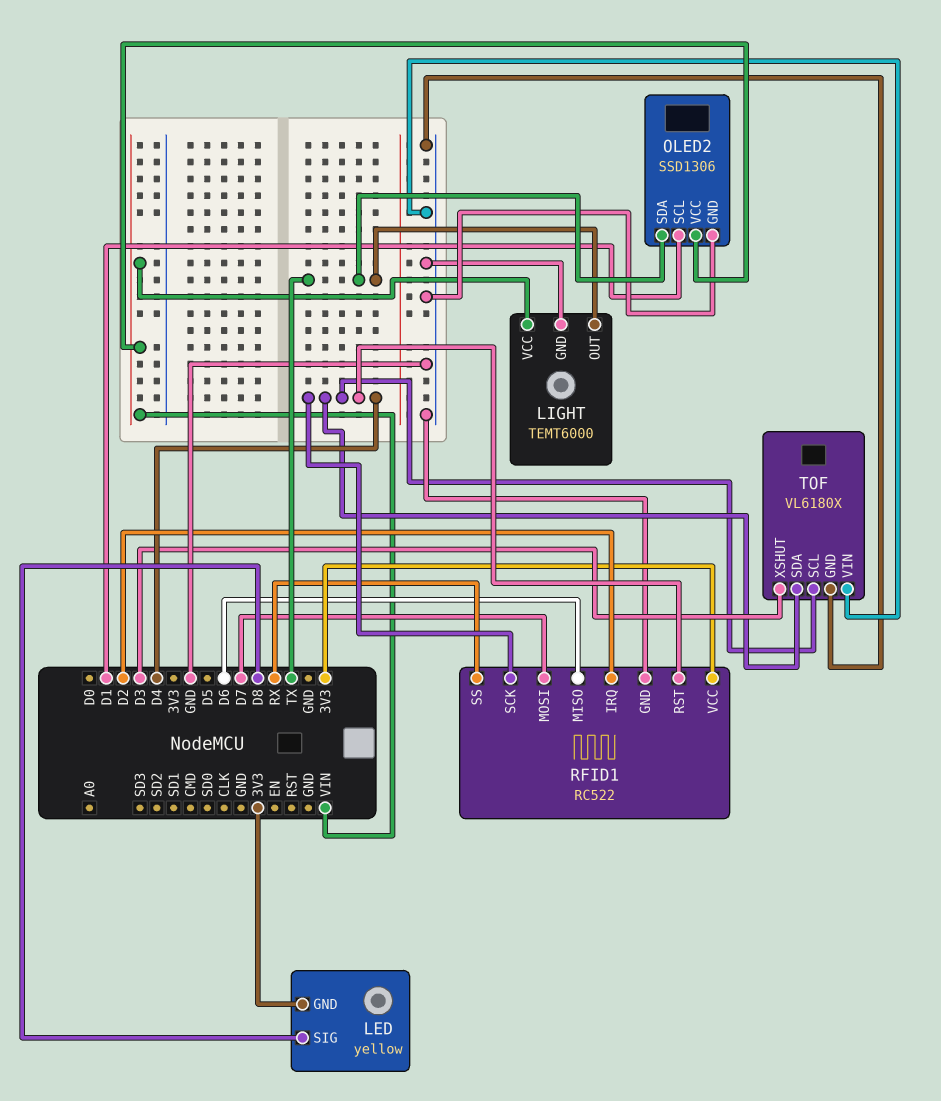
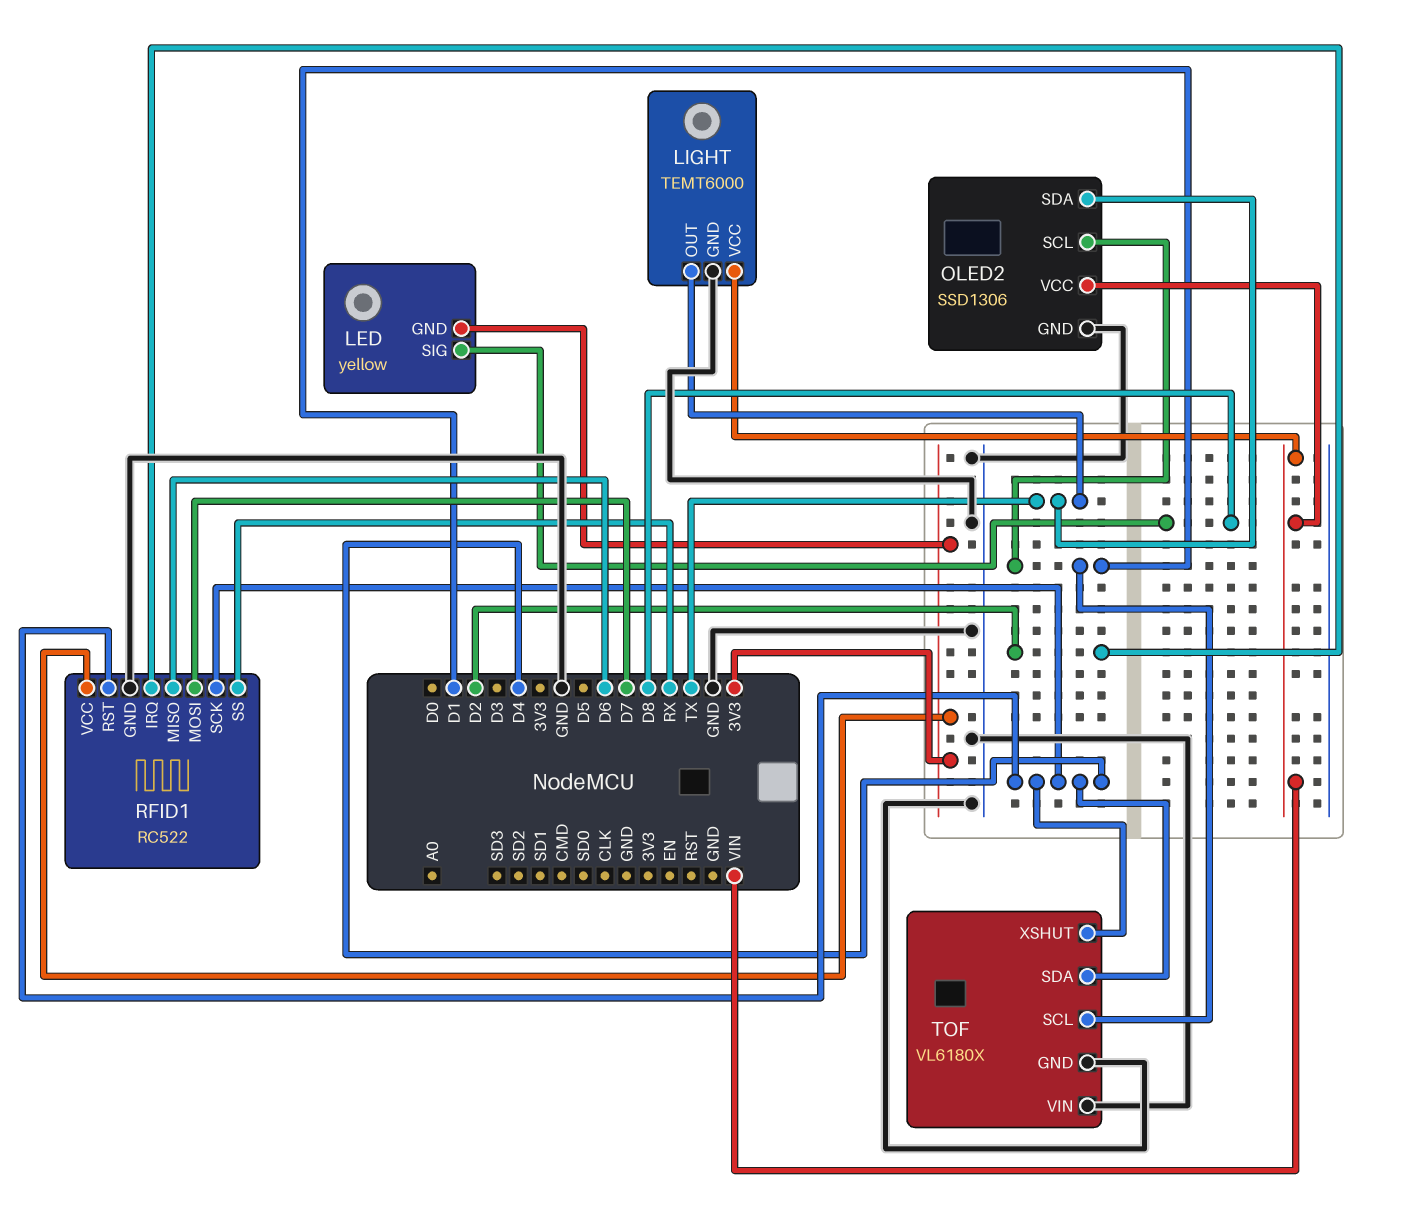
TOF pin SCL: D4 -> D1
TOF pin XSHUT: D3 -> D4

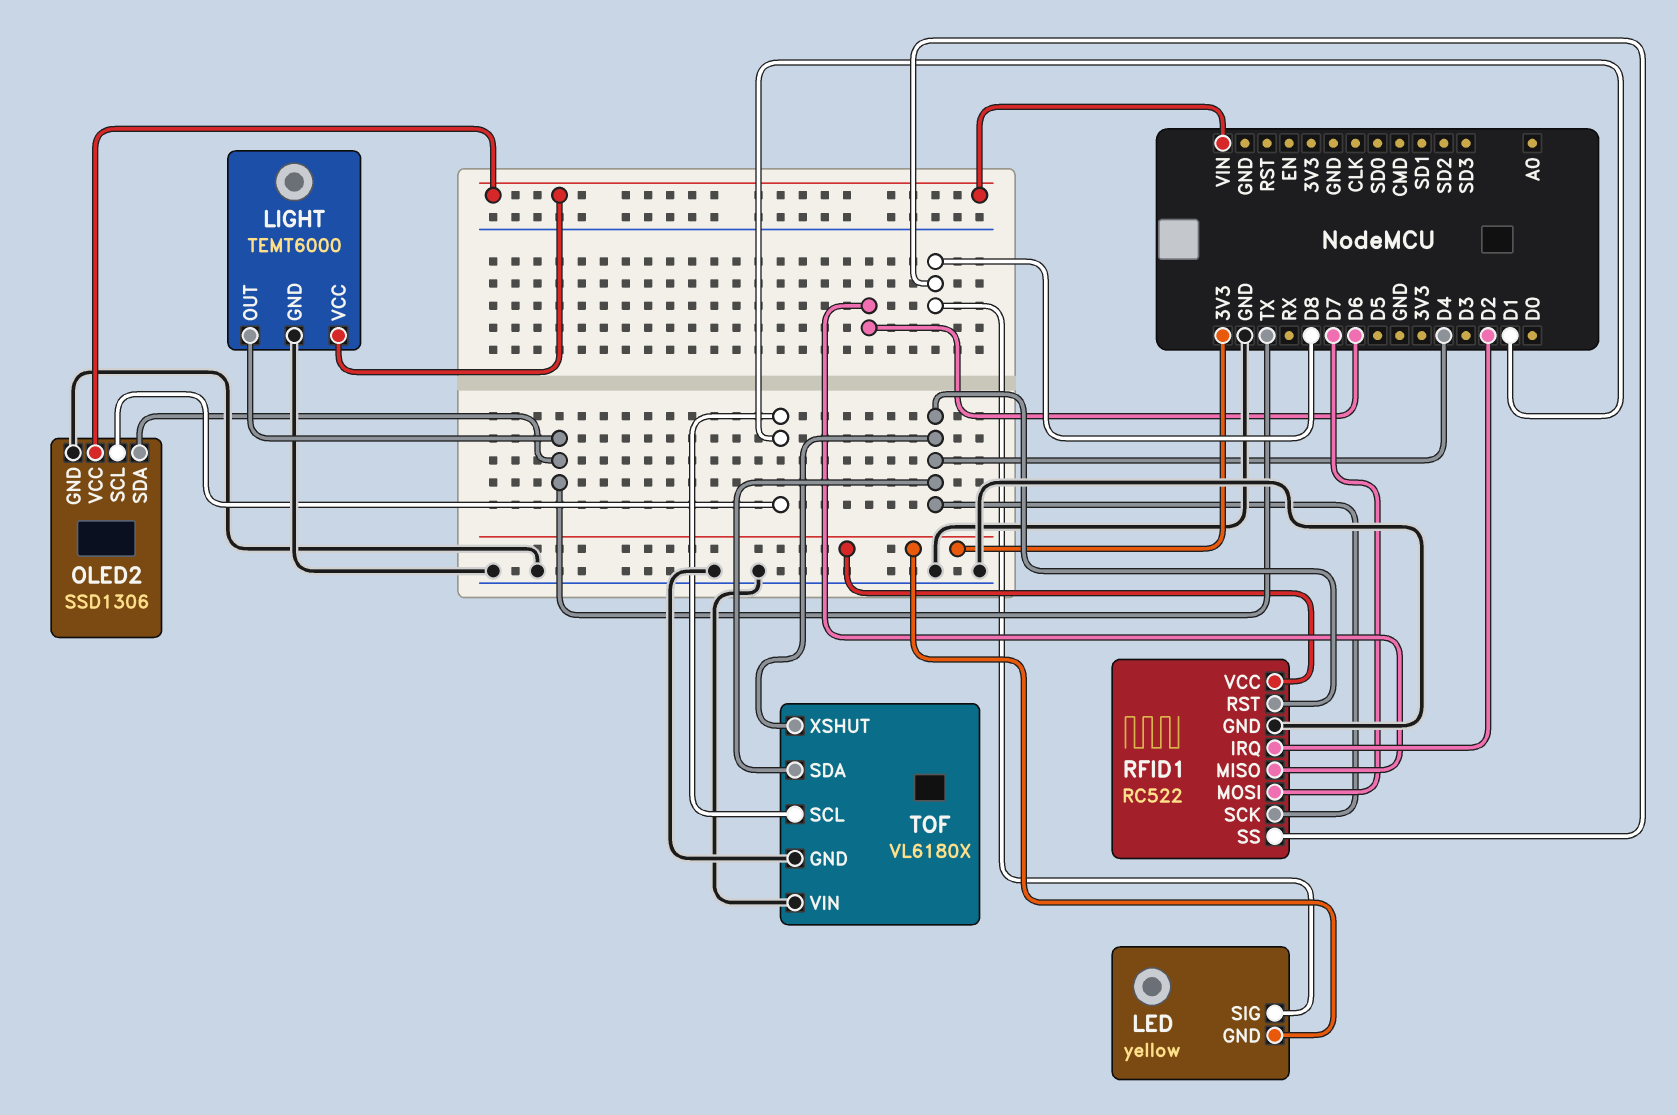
RFID1 pin SS: RX -> D8

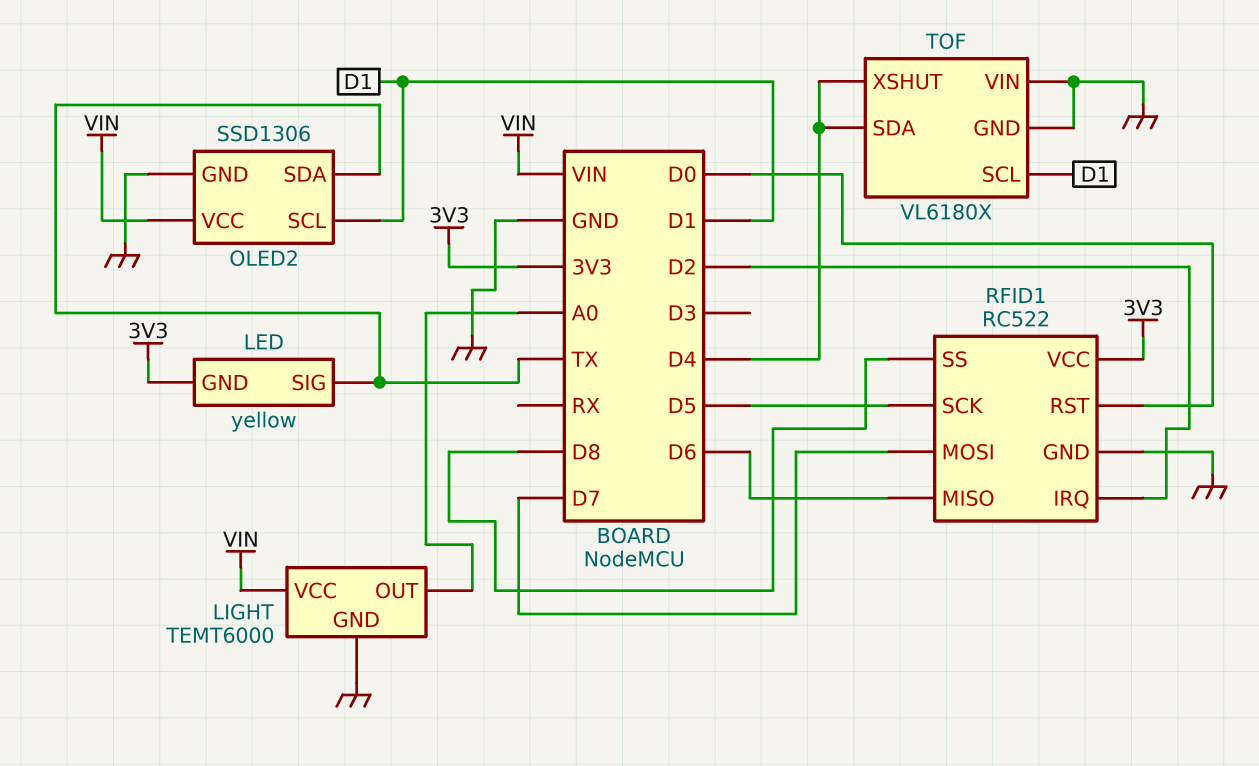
LED pin SIG: D8 -> TX
LIGHT pin OUT: TX -> A0
RFID1 pin RST: D4 -> D0
RFID1 pin SCK: D4 -> D5

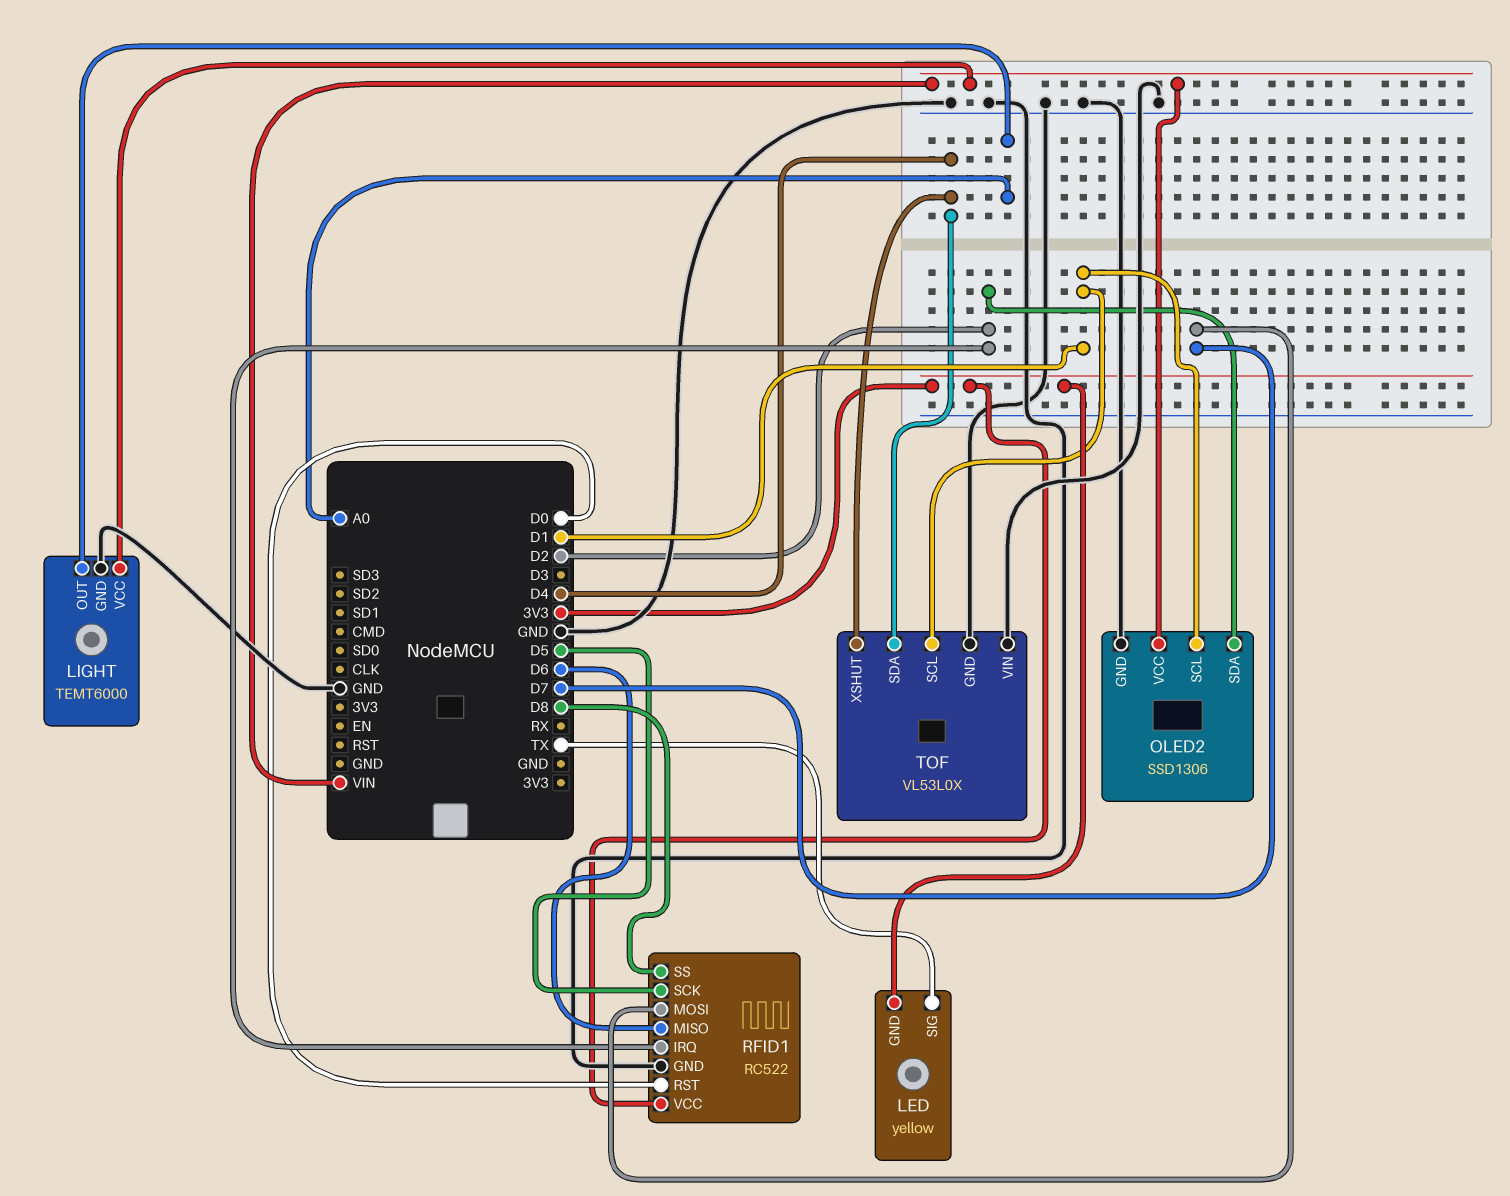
OLED2 pin SDA: TX -> D2
TOF: VL6180X -> VL53L0X

